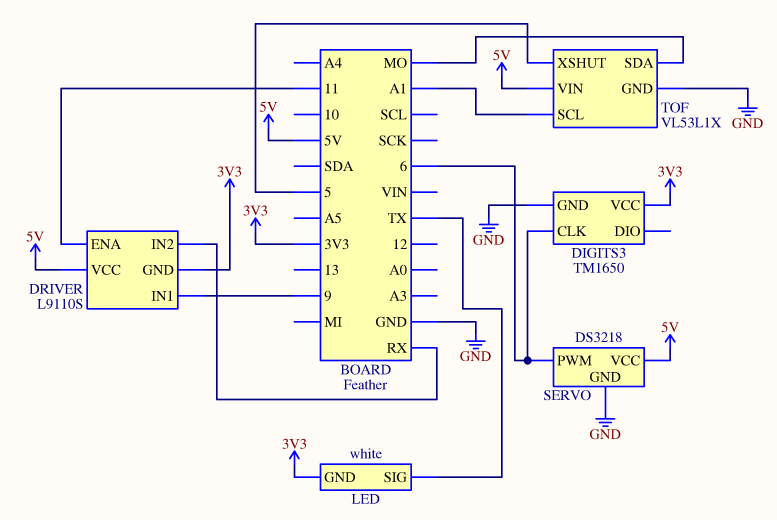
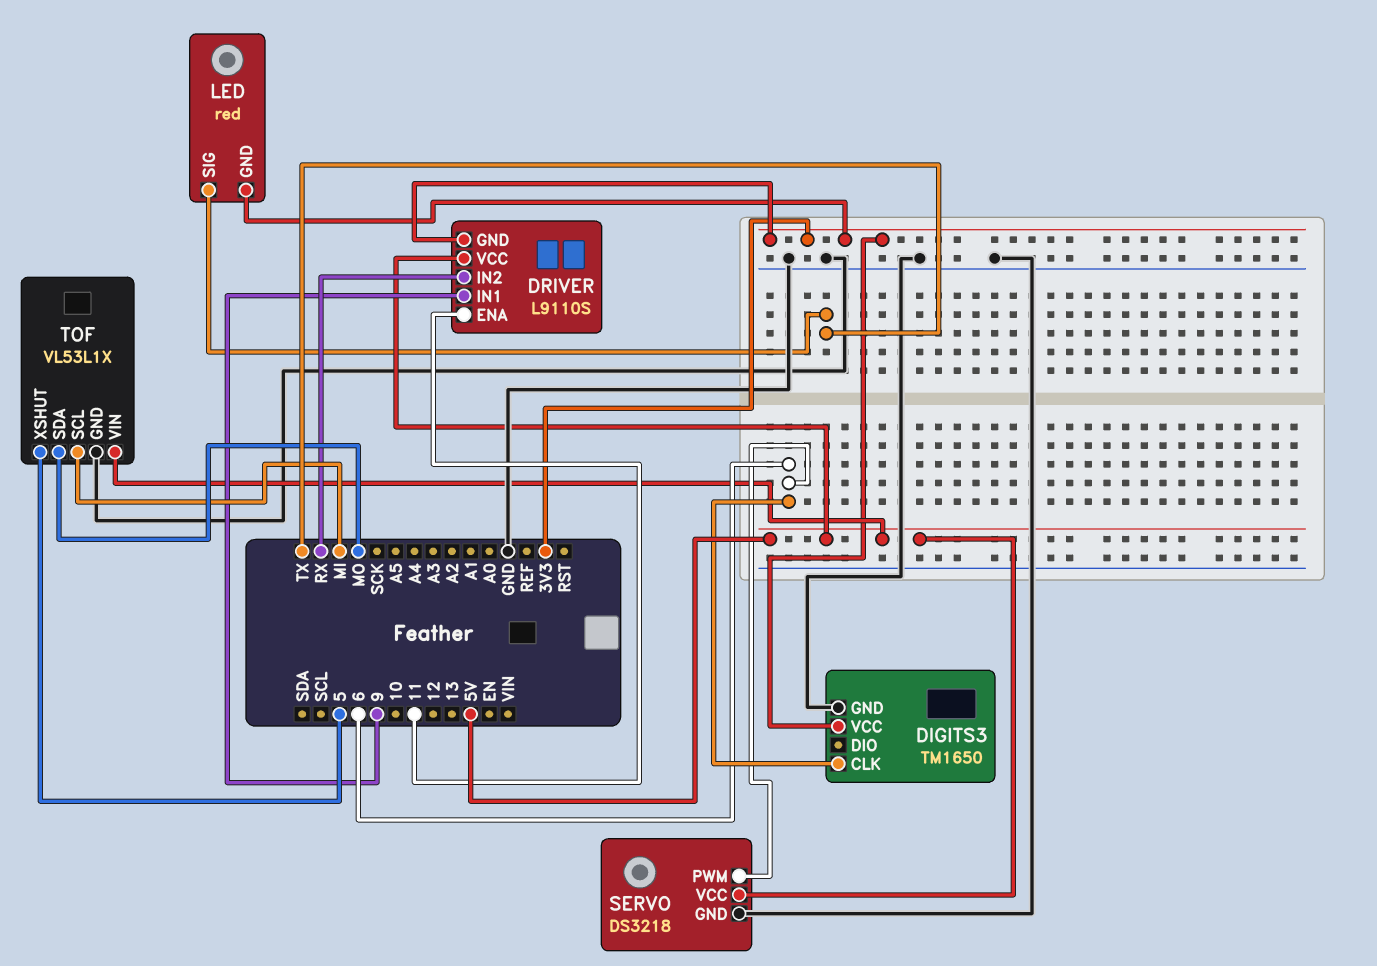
LED: white -> red
TOF pin SCL: A1 -> MI

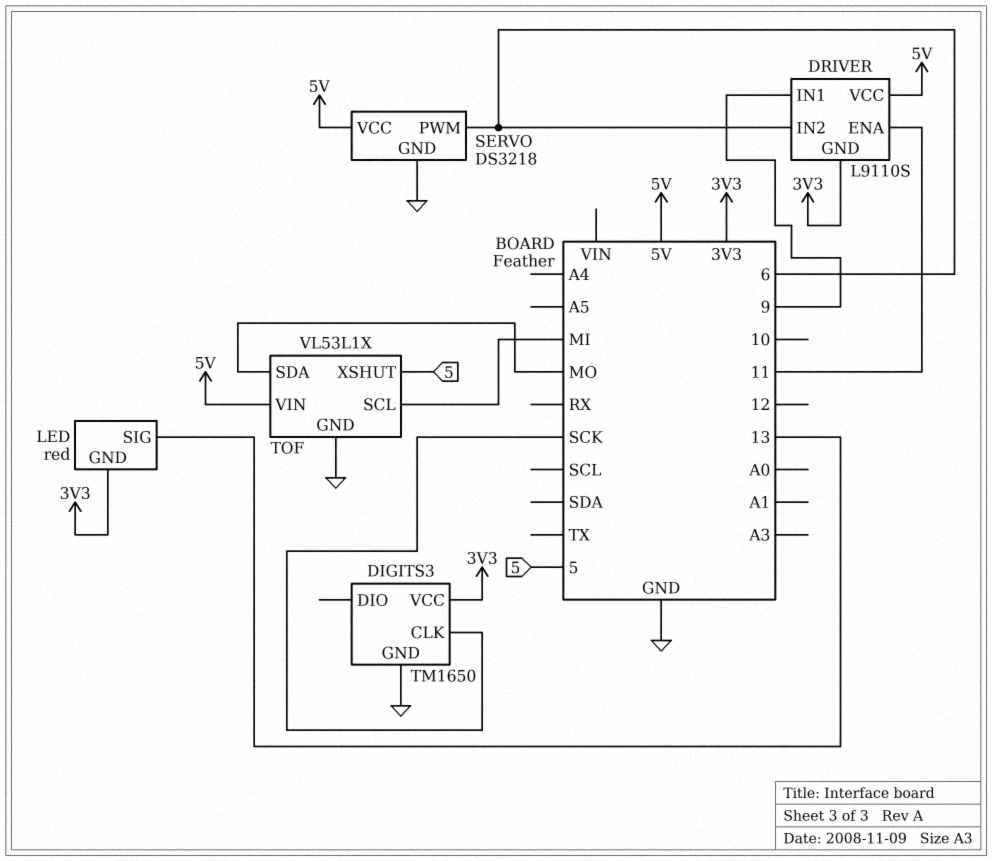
DIGITS3 pin CLK: 6 -> SCK
DRIVER pin IN2: RX -> 6
LED pin SIG: TX -> 13

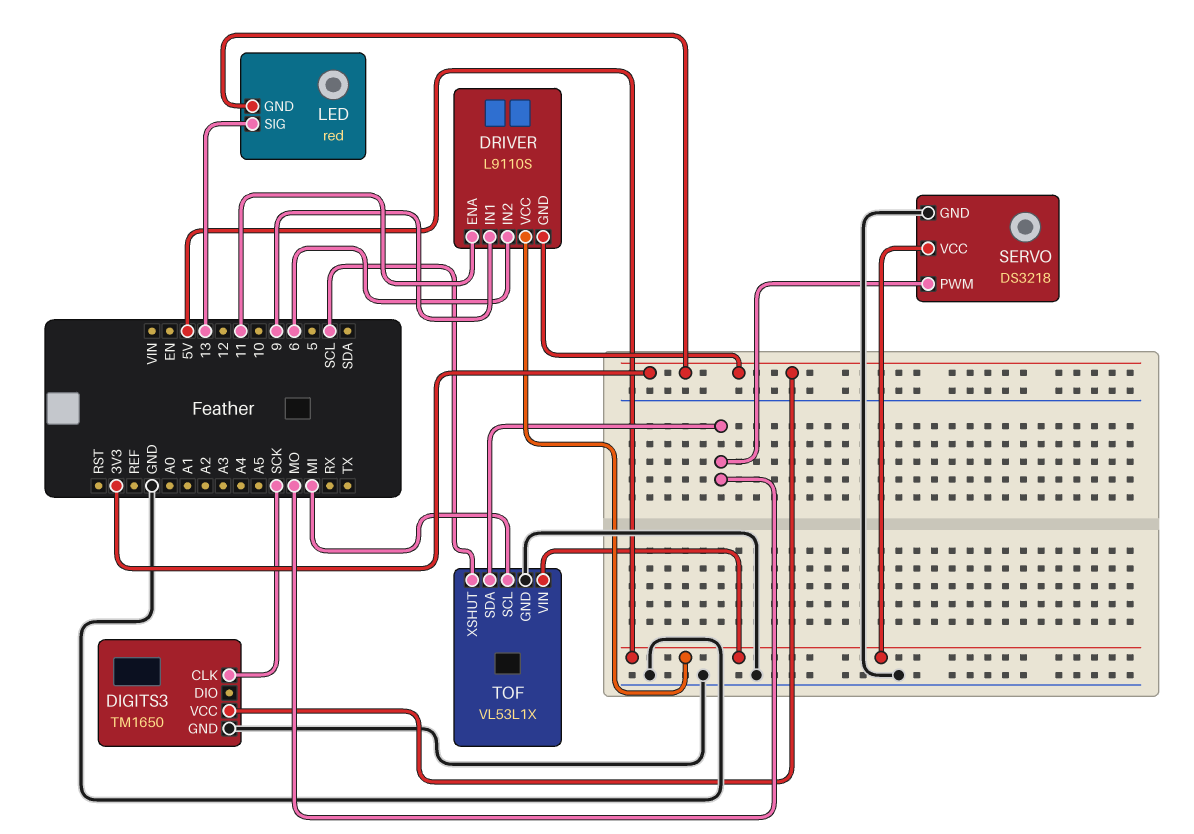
SERVO pin PWM: 6 -> MO
TOF pin XSHUT: 5 -> SCL

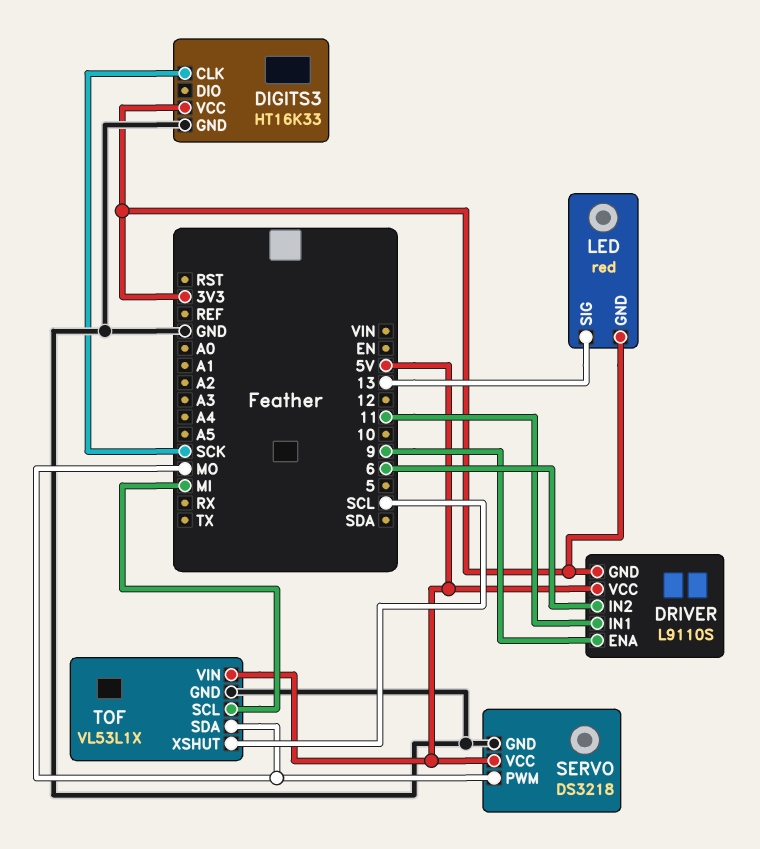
DIGITS3: TM1650 -> HT16K33
DRIVER pin ENA: 11 -> 9
DRIVER pin IN1: 9 -> 11

